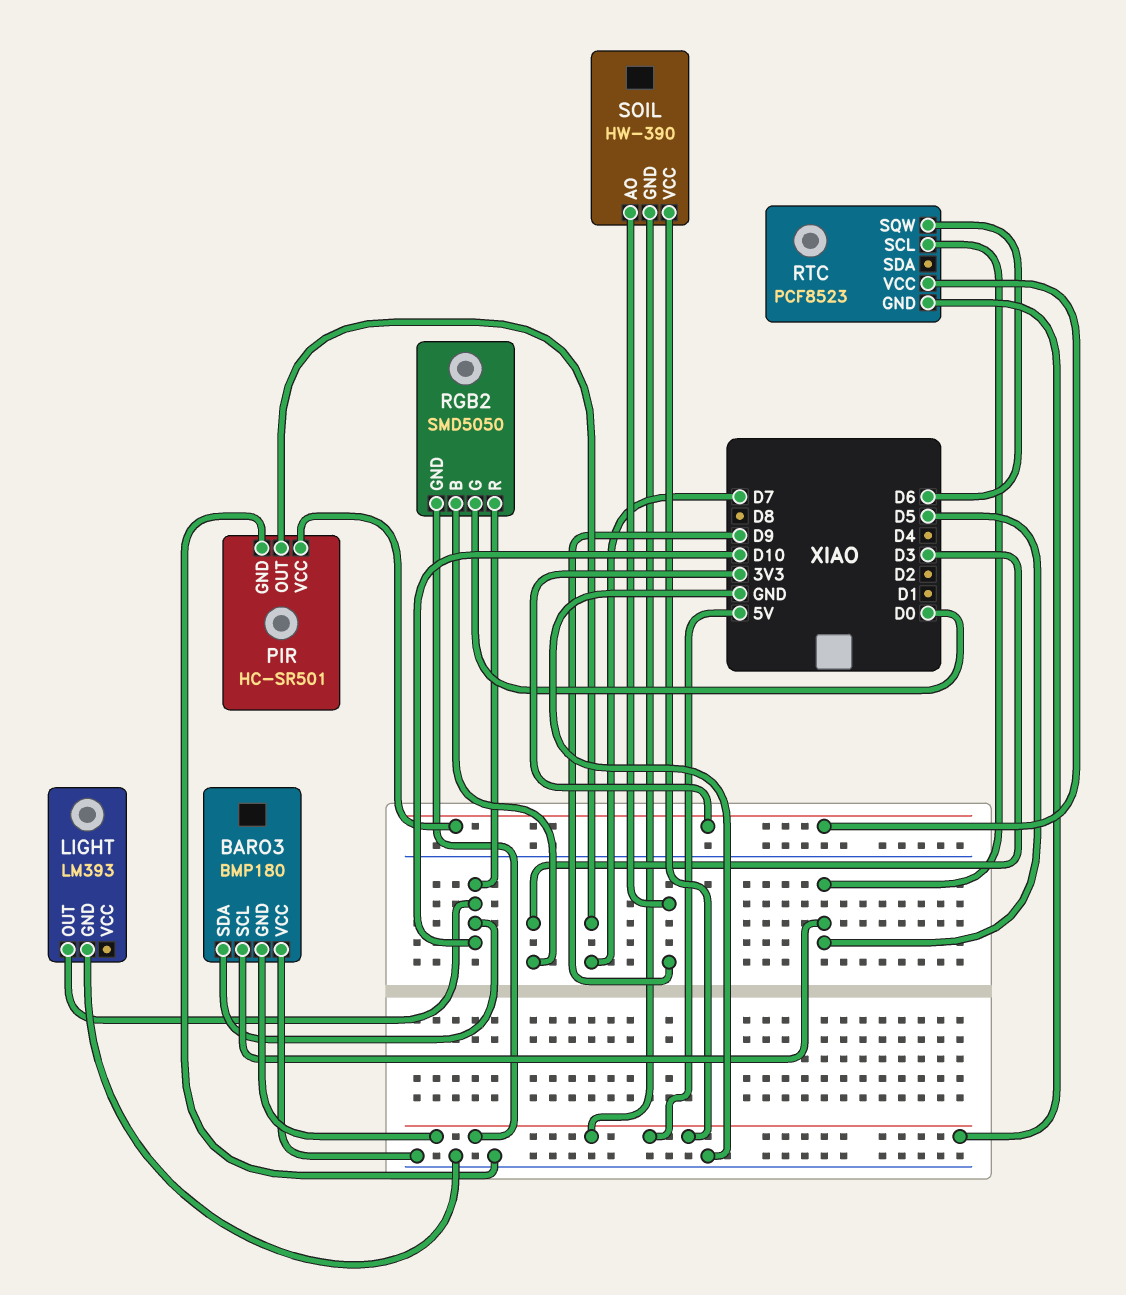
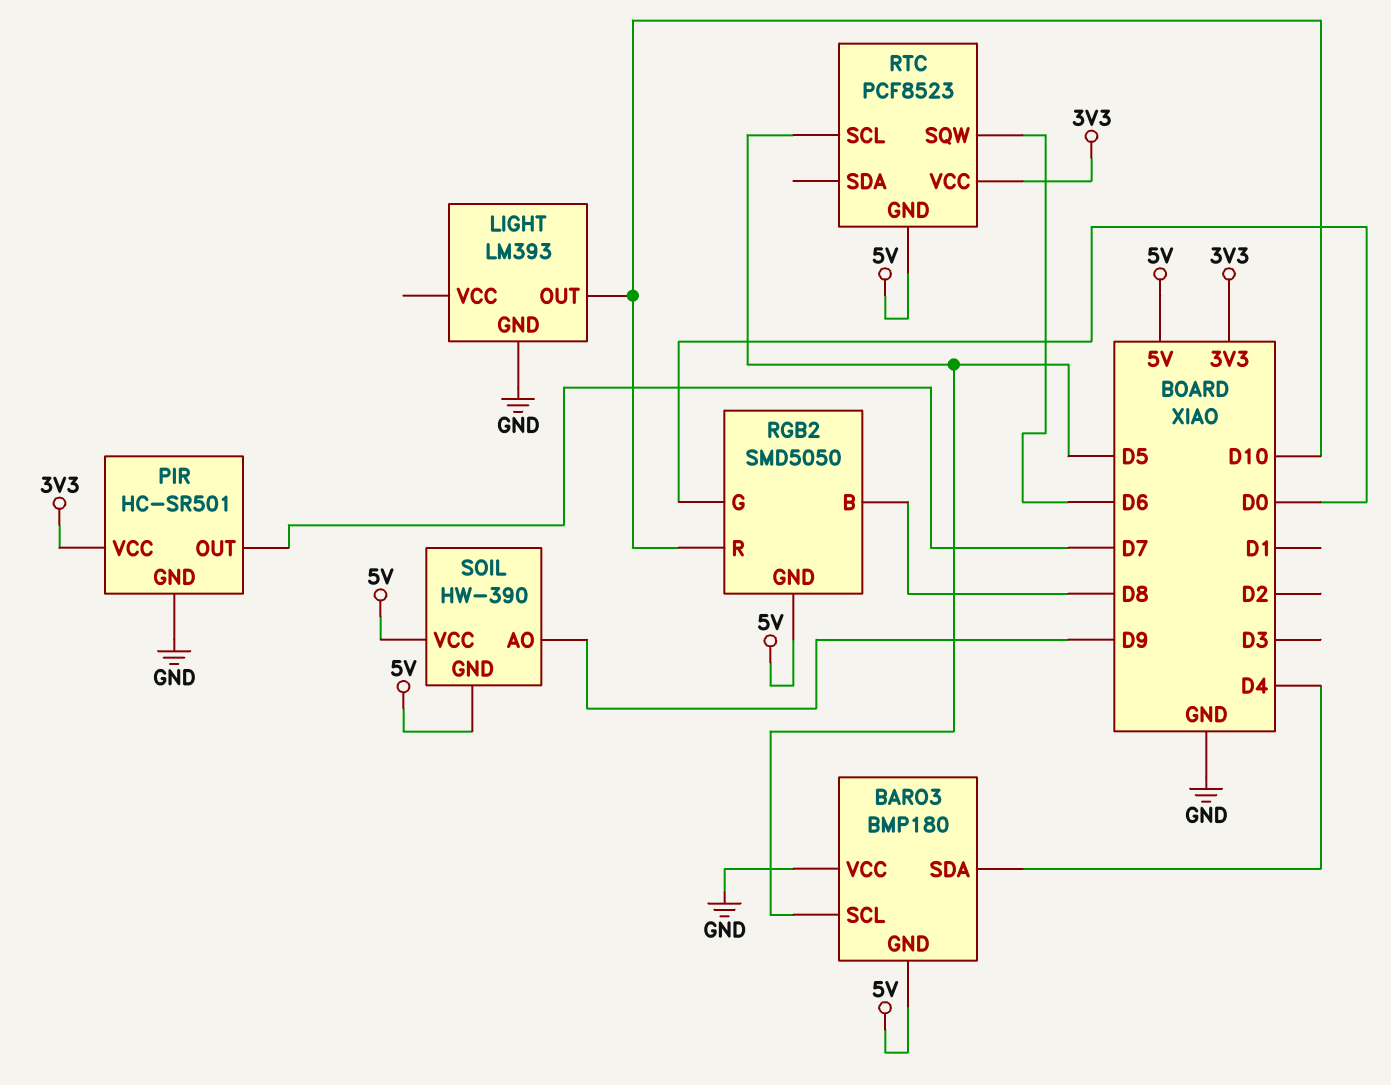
BARO3 pin SDA: D10 -> D4
RGB2 pin B: D3 -> D8

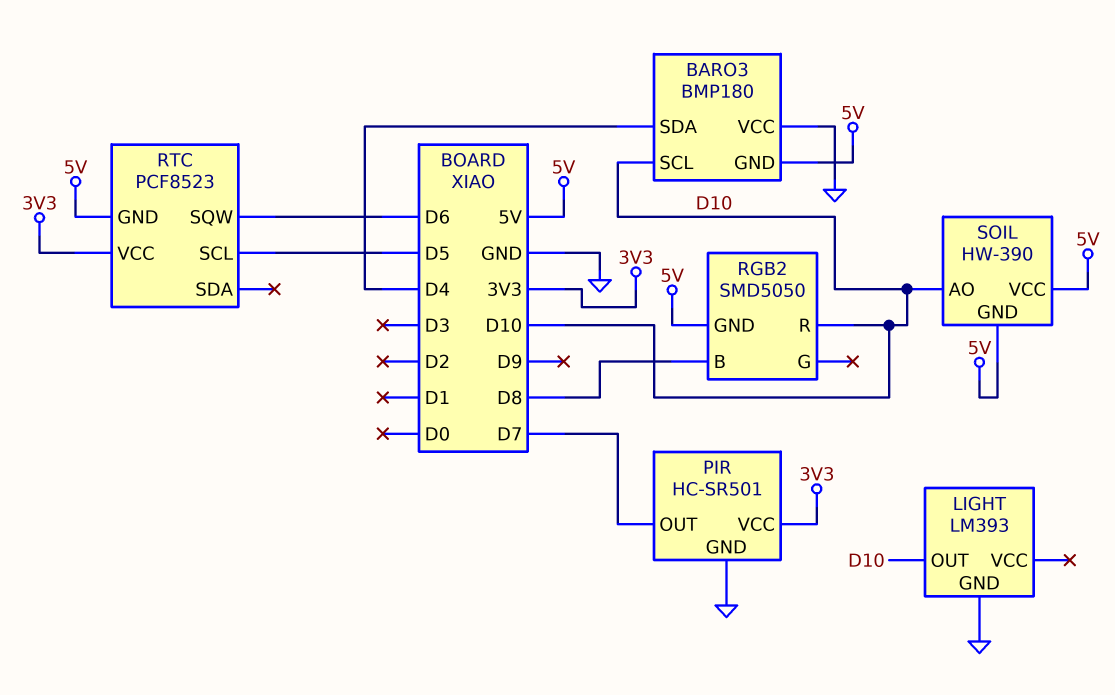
BARO3 pin SCL: D5 -> D10
RGB2 pin G: D0 -> none
SOIL pin AO: D9 -> D10

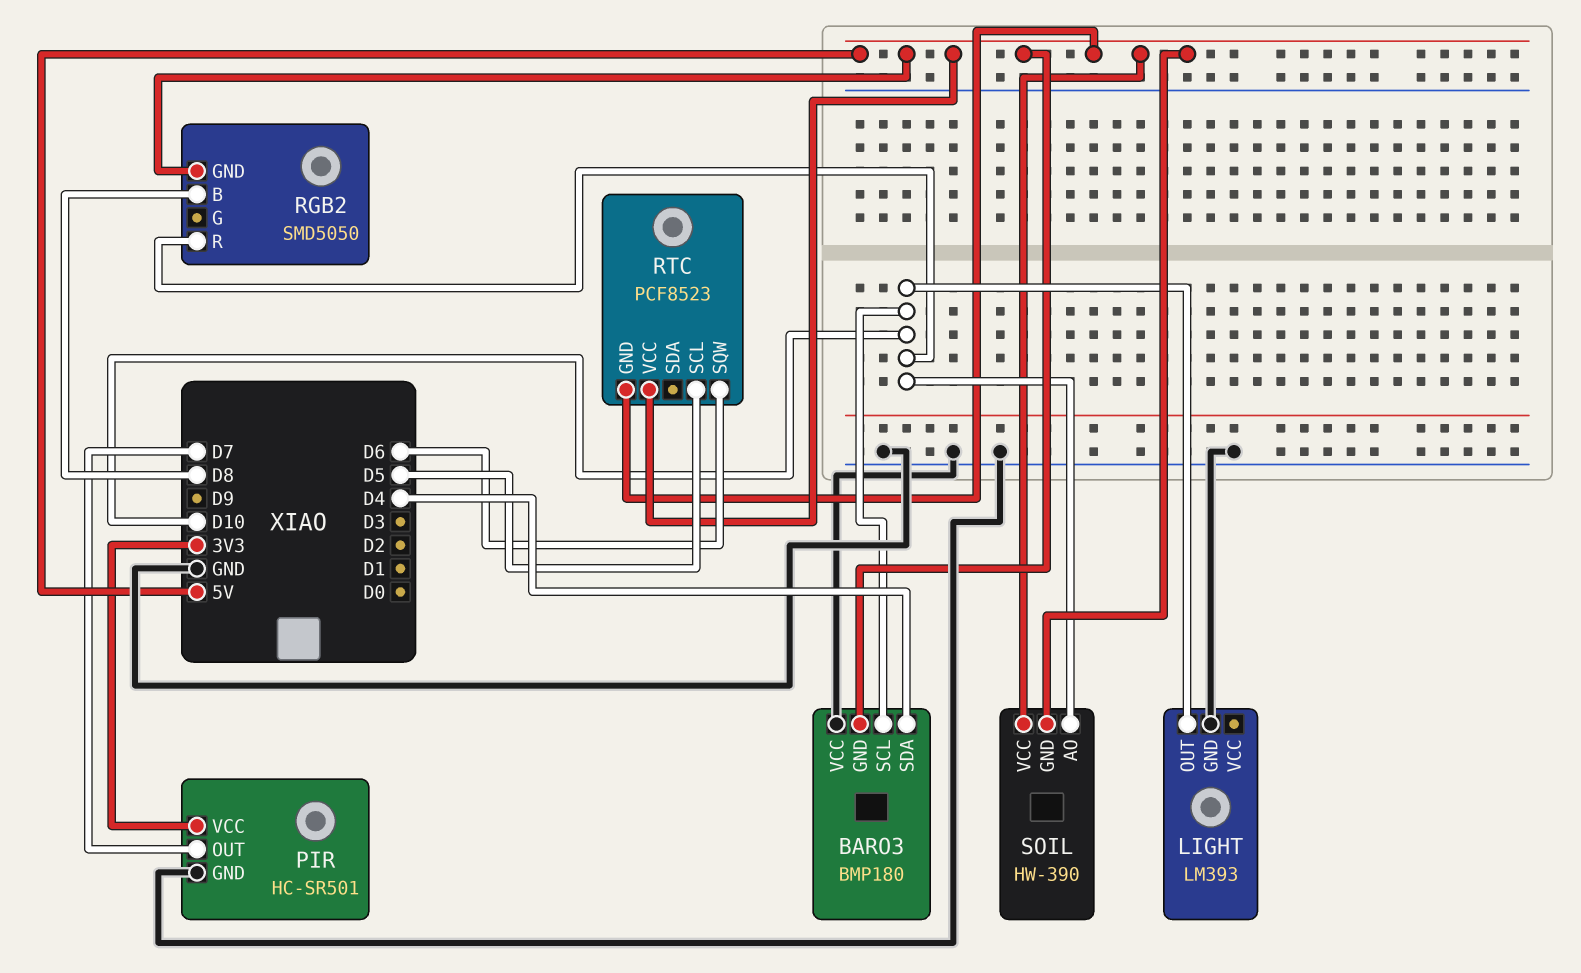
RTC pin VCC: 3V3 -> 5V

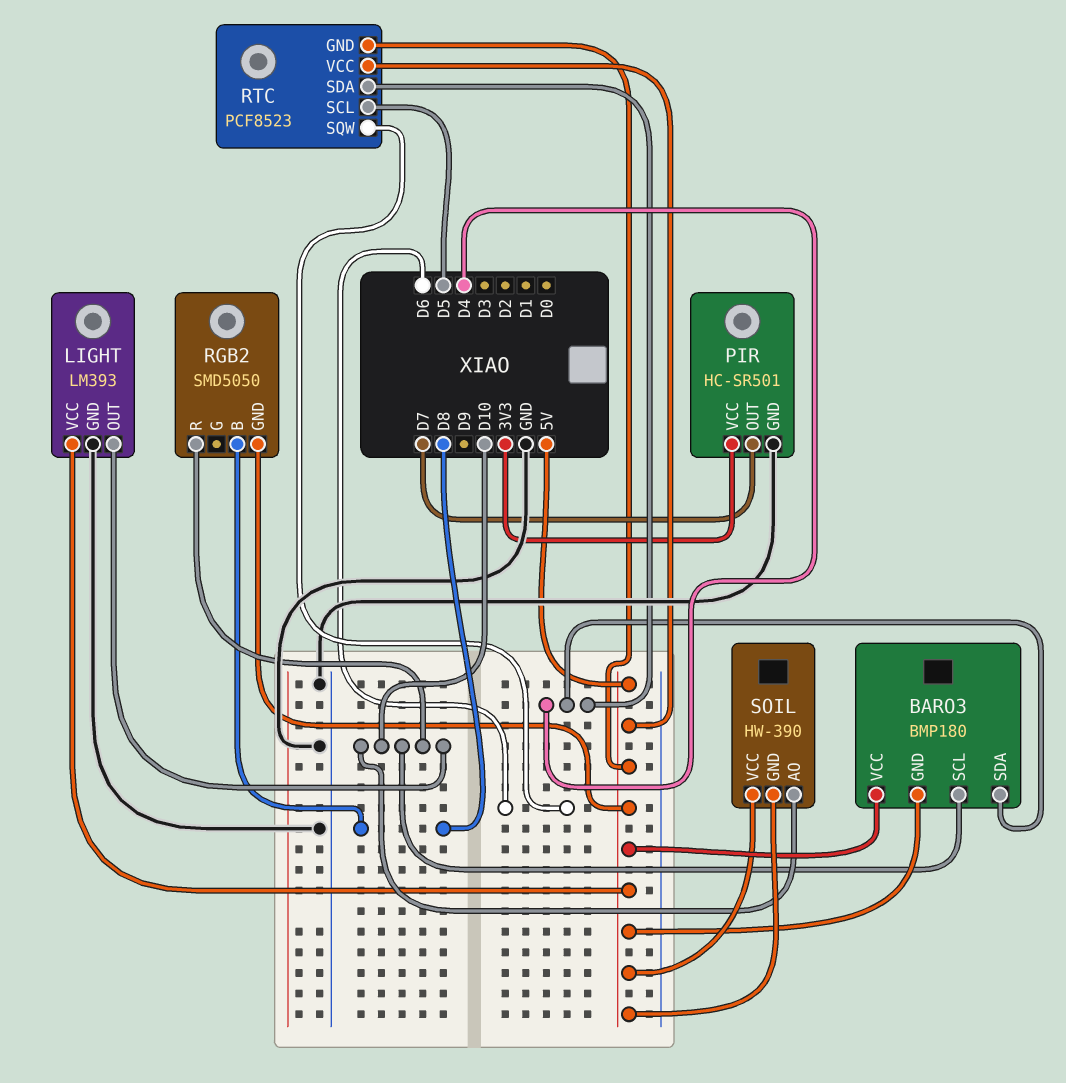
BARO3 pin VCC: GND -> 5V
LIGHT pin VCC: none -> 5V
RTC pin SDA: none -> D4

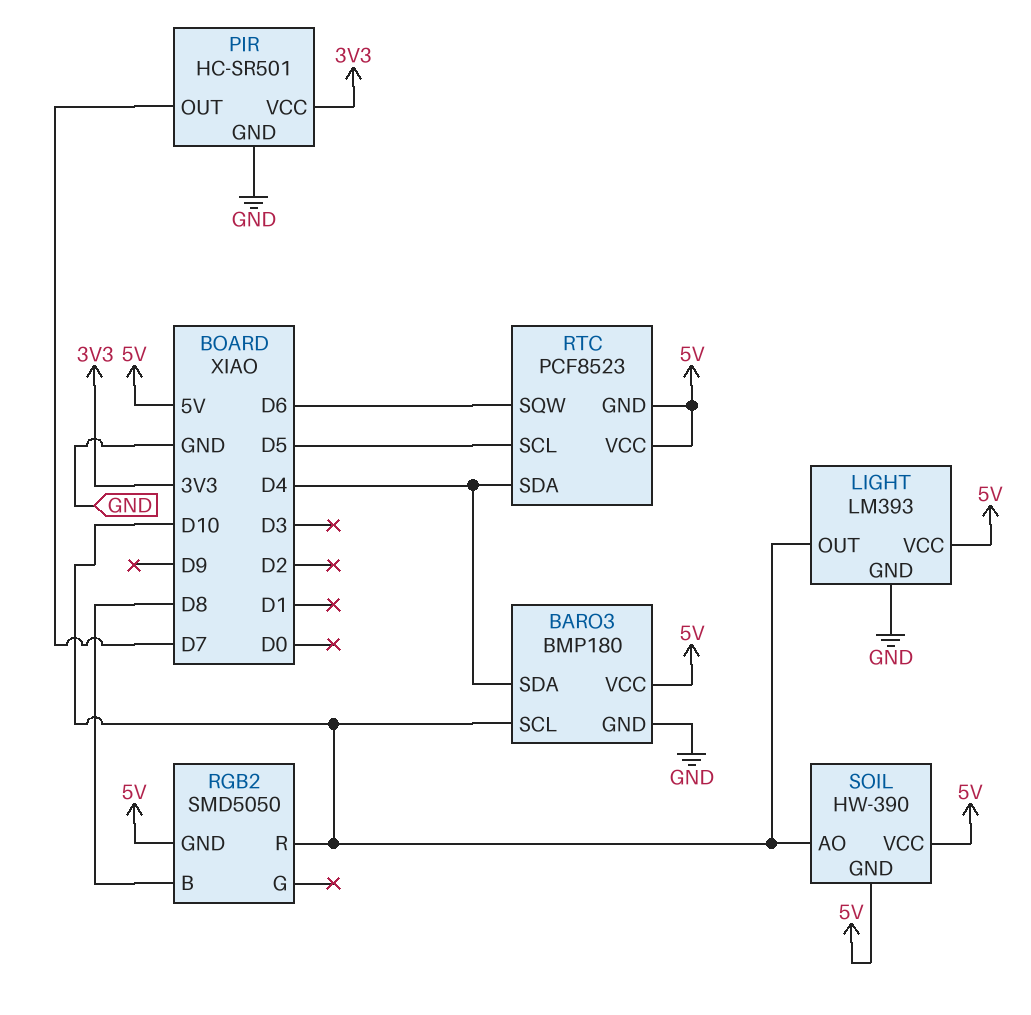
BARO3 pin GND: 5V -> GND

